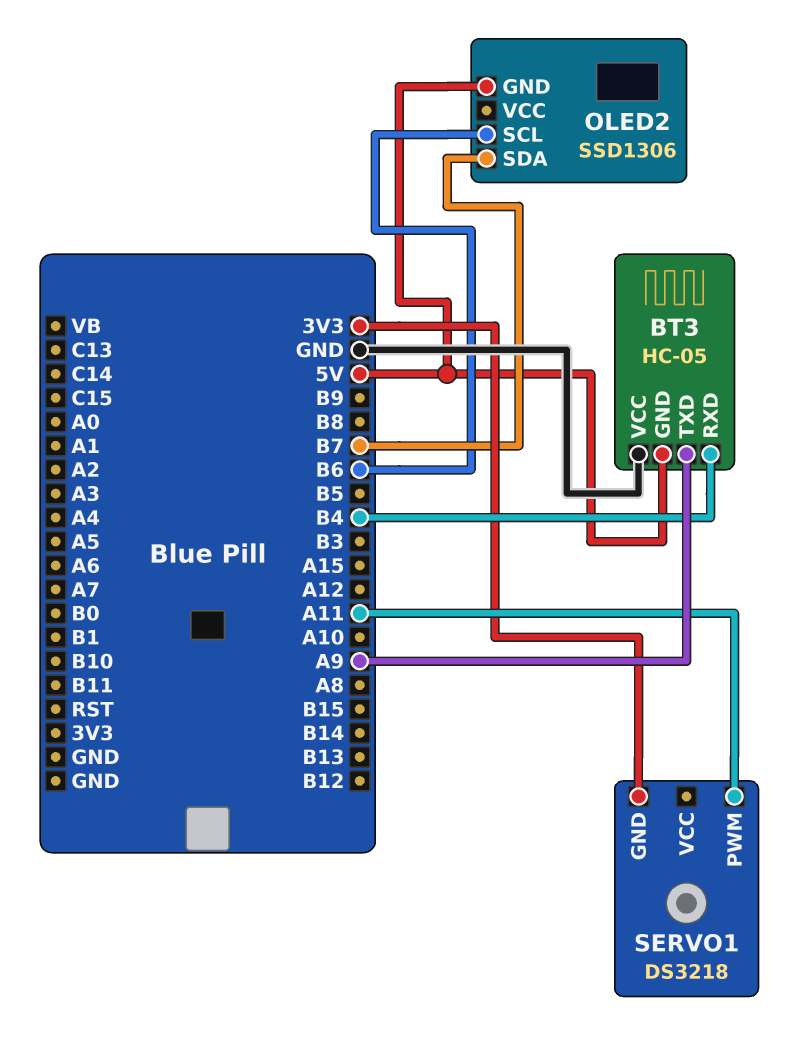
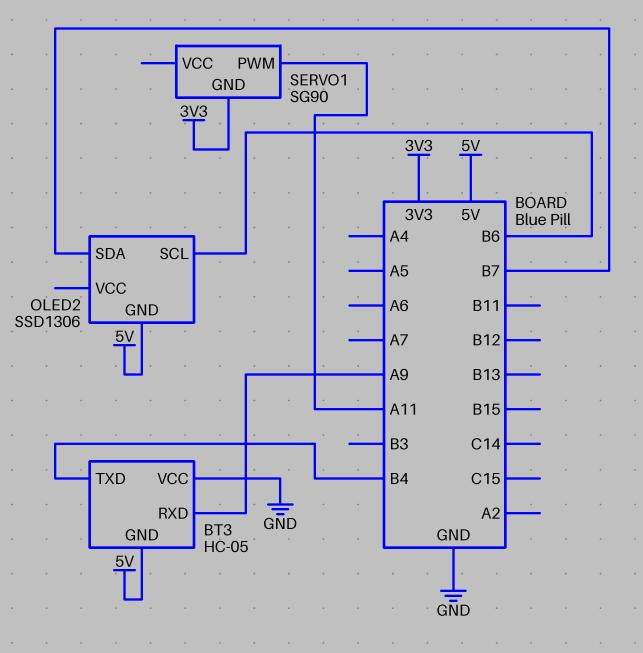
BT3 pin RXD: B4 -> A9
BT3 pin TXD: A9 -> B4
SERVO1: DS3218 -> SG90

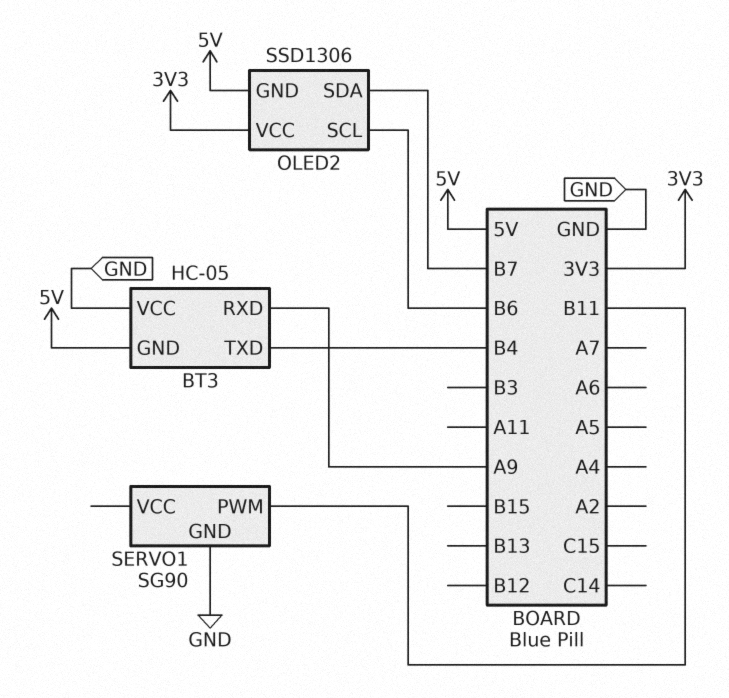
OLED2 pin VCC: none -> 3V3
SERVO1 pin GND: 3V3 -> GND
SERVO1 pin PWM: A11 -> B11

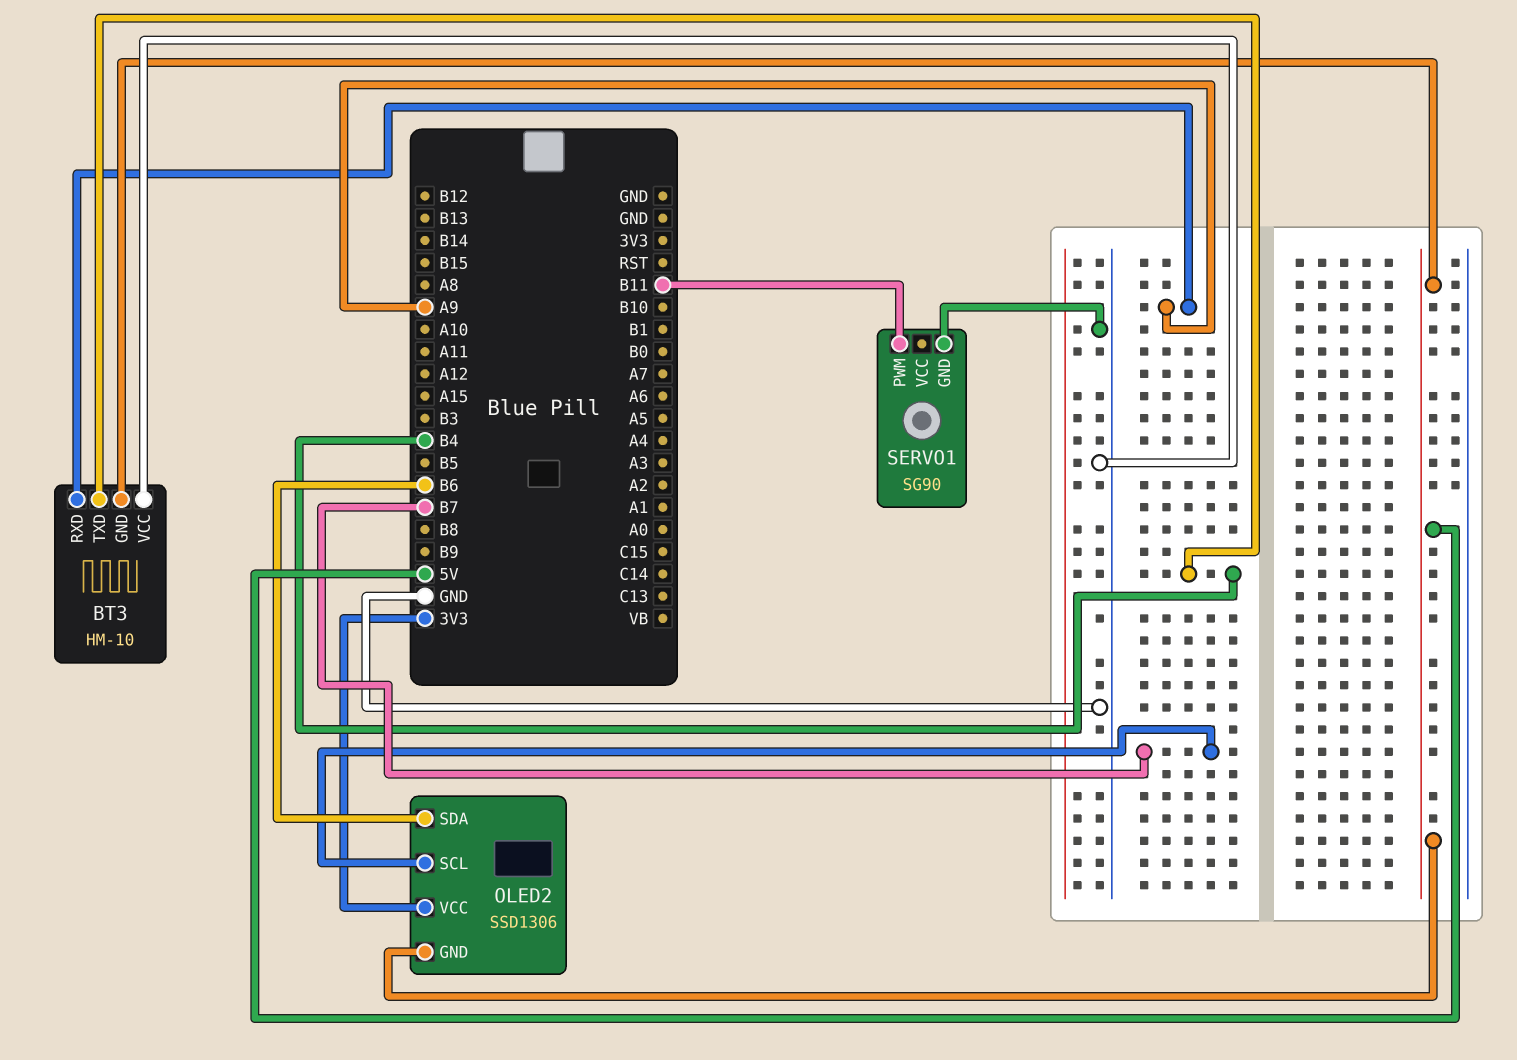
BT3: HC-05 -> HM-10
OLED2 pin SCL: B6 -> B7
OLED2 pin SDA: B7 -> B6

